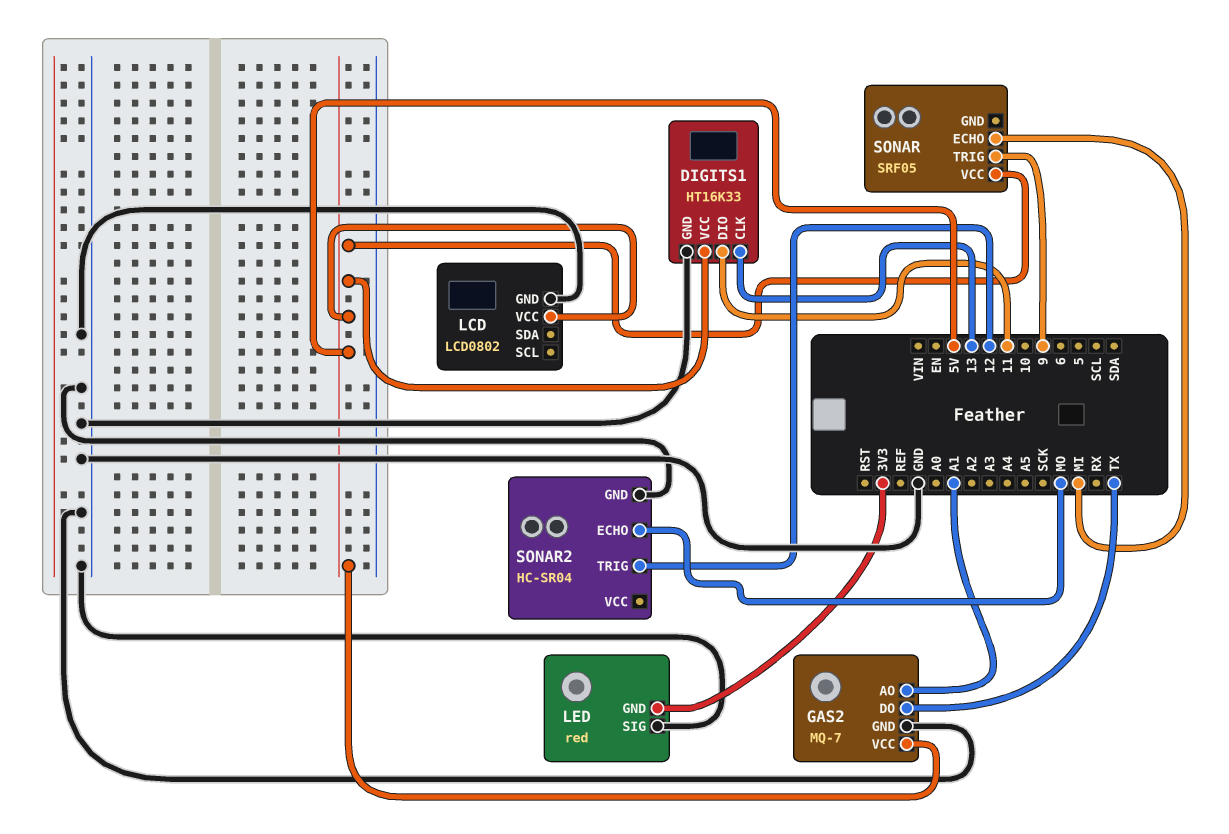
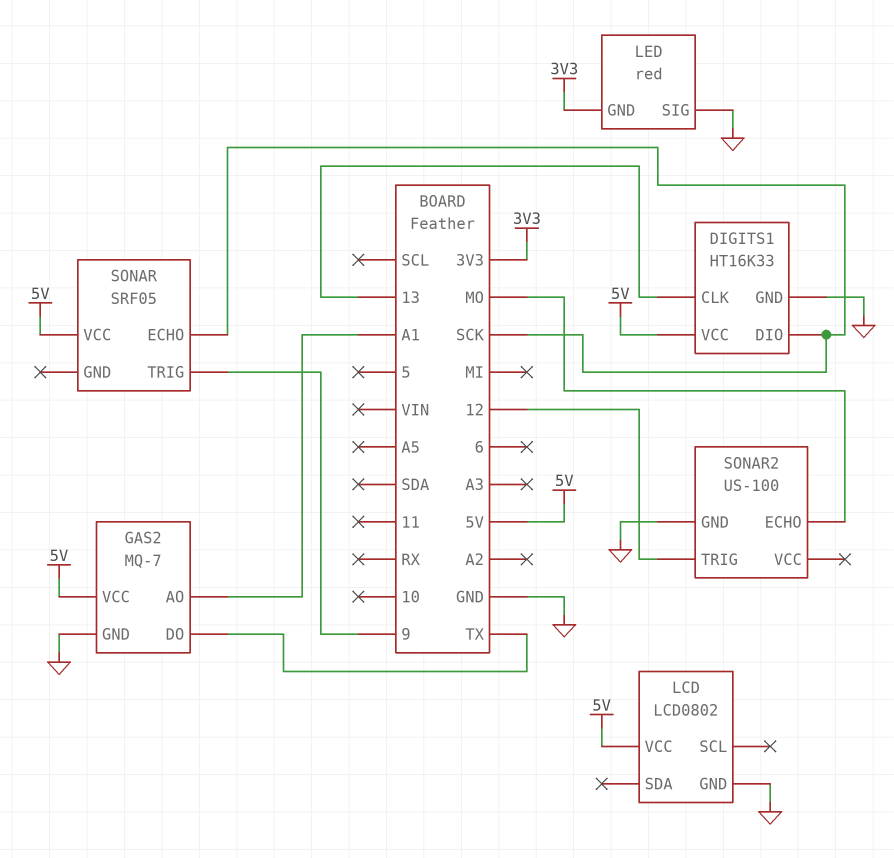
DIGITS1 pin DIO: 11 -> SCK
SONAR pin ECHO: MI -> SCK
SONAR2: HC-SR04 -> US-100

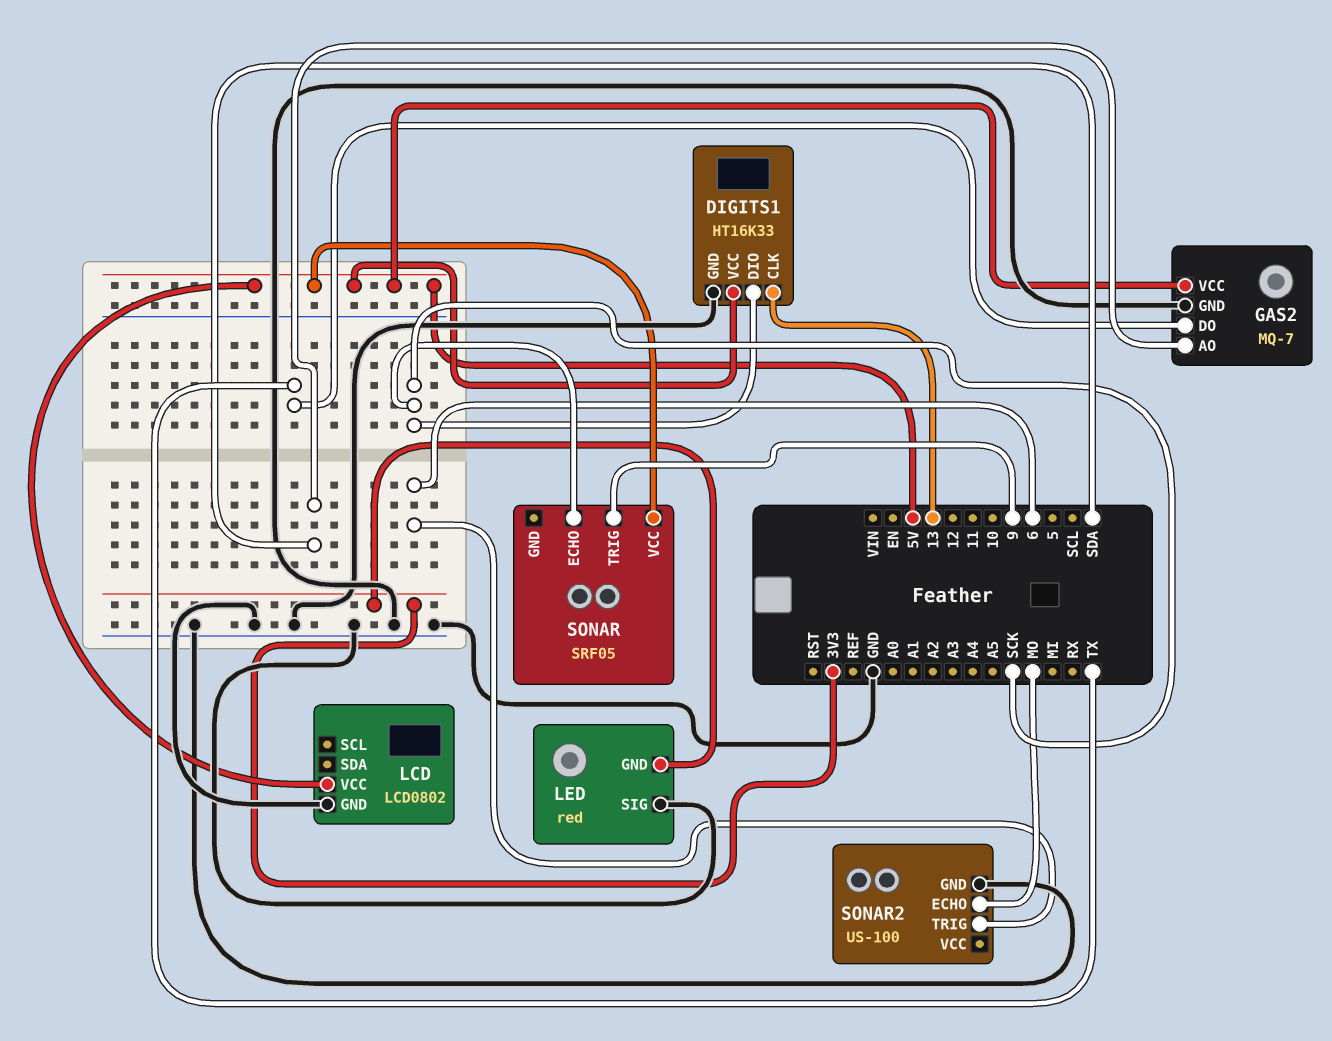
GAS2 pin AO: A1 -> SDA
SONAR2 pin TRIG: 12 -> 6

